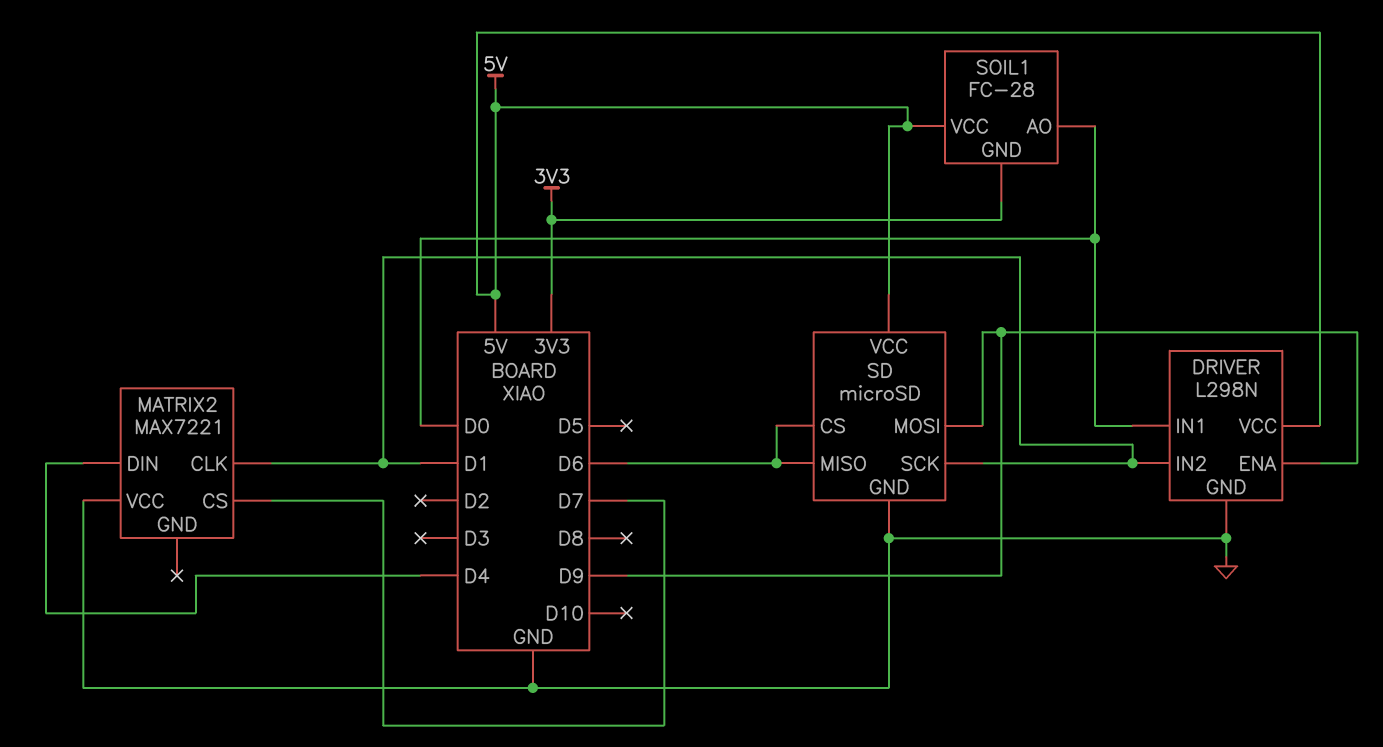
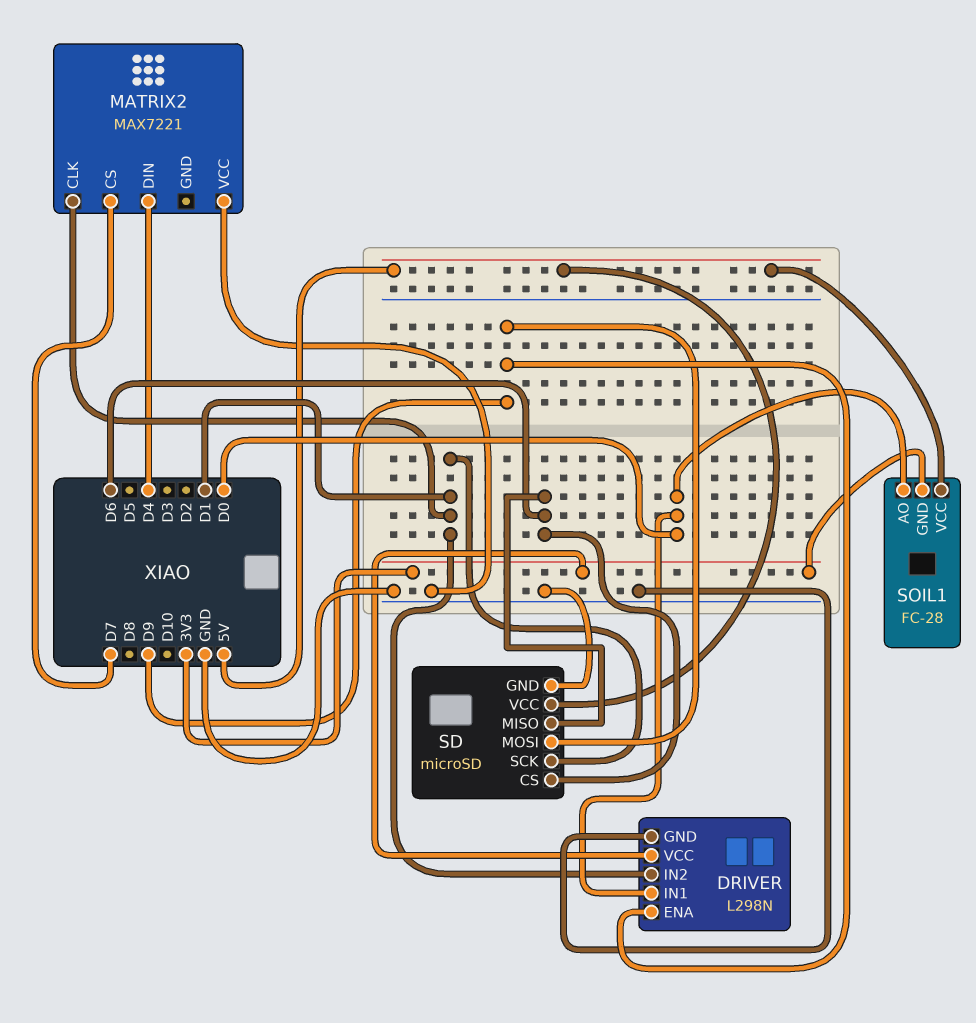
DRIVER pin VCC: 5V -> 3V3

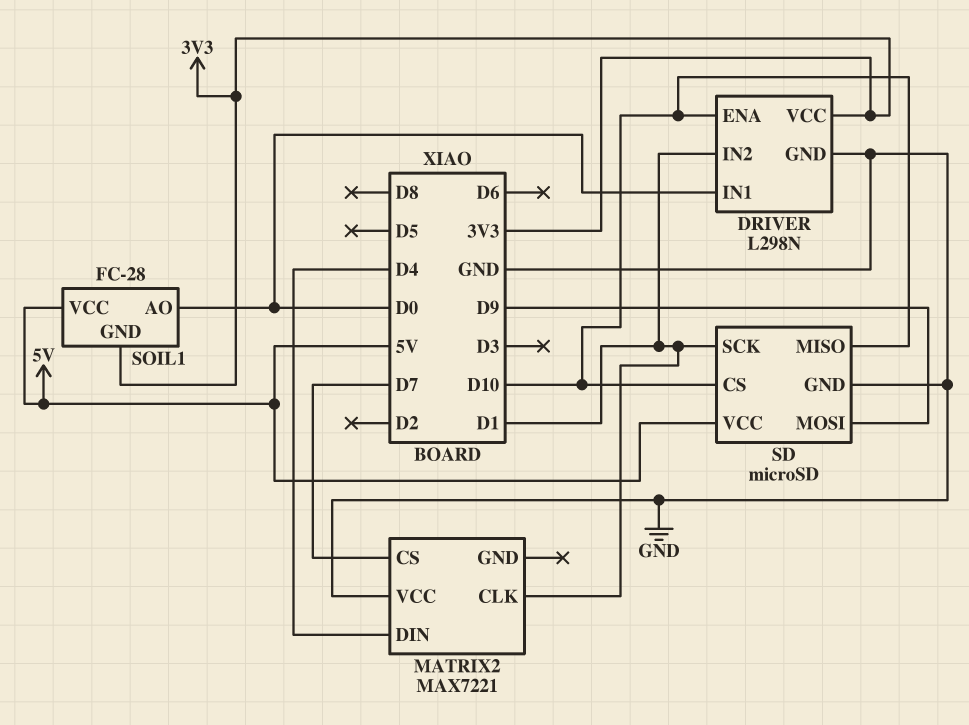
DRIVER pin ENA: D9 -> D10
SD pin CS: D6 -> D10
SD pin MISO: D6 -> D10

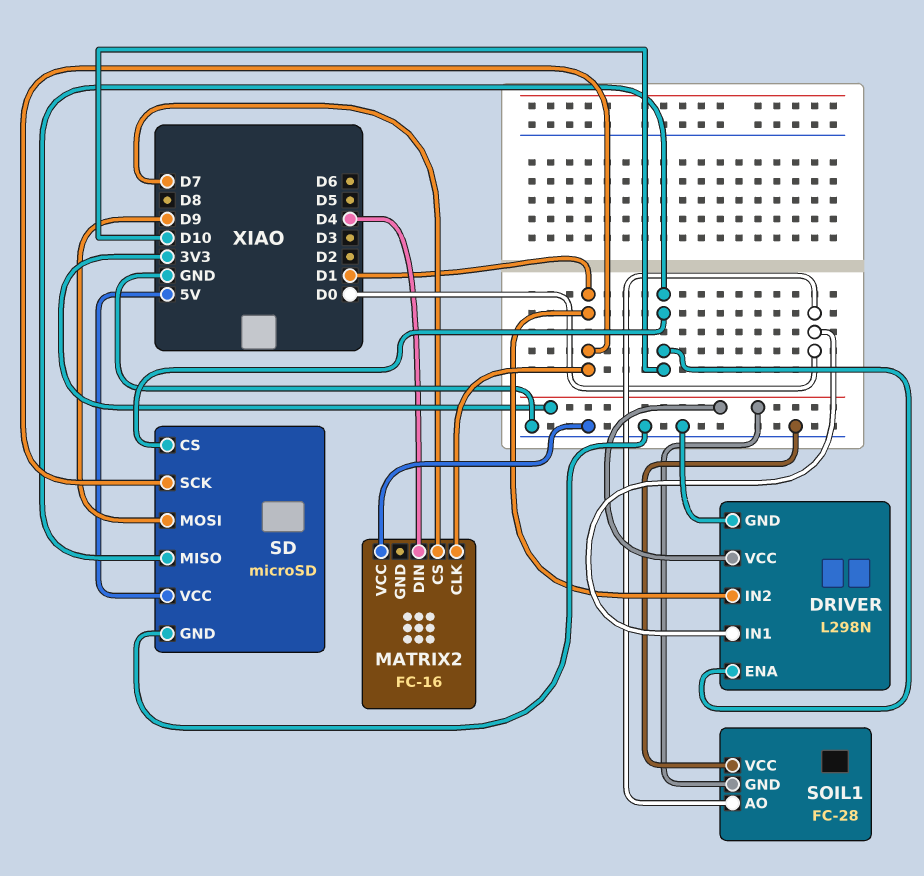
MATRIX2: MAX7221 -> FC-16
SOIL1 pin VCC: 5V -> GND

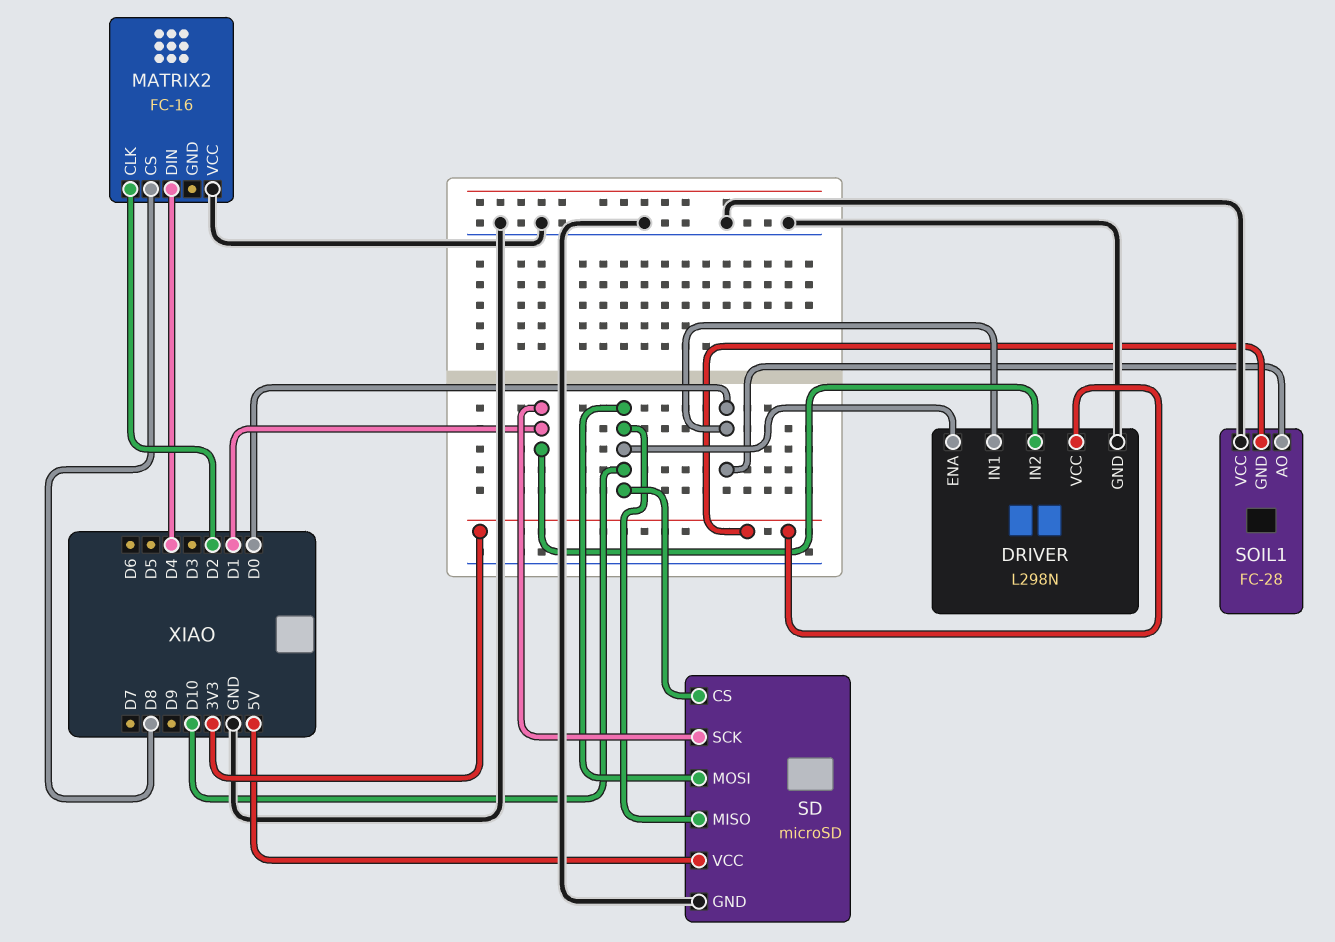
MATRIX2 pin CLK: D1 -> D2
MATRIX2 pin CS: D7 -> D8
SD pin MOSI: D9 -> D10

